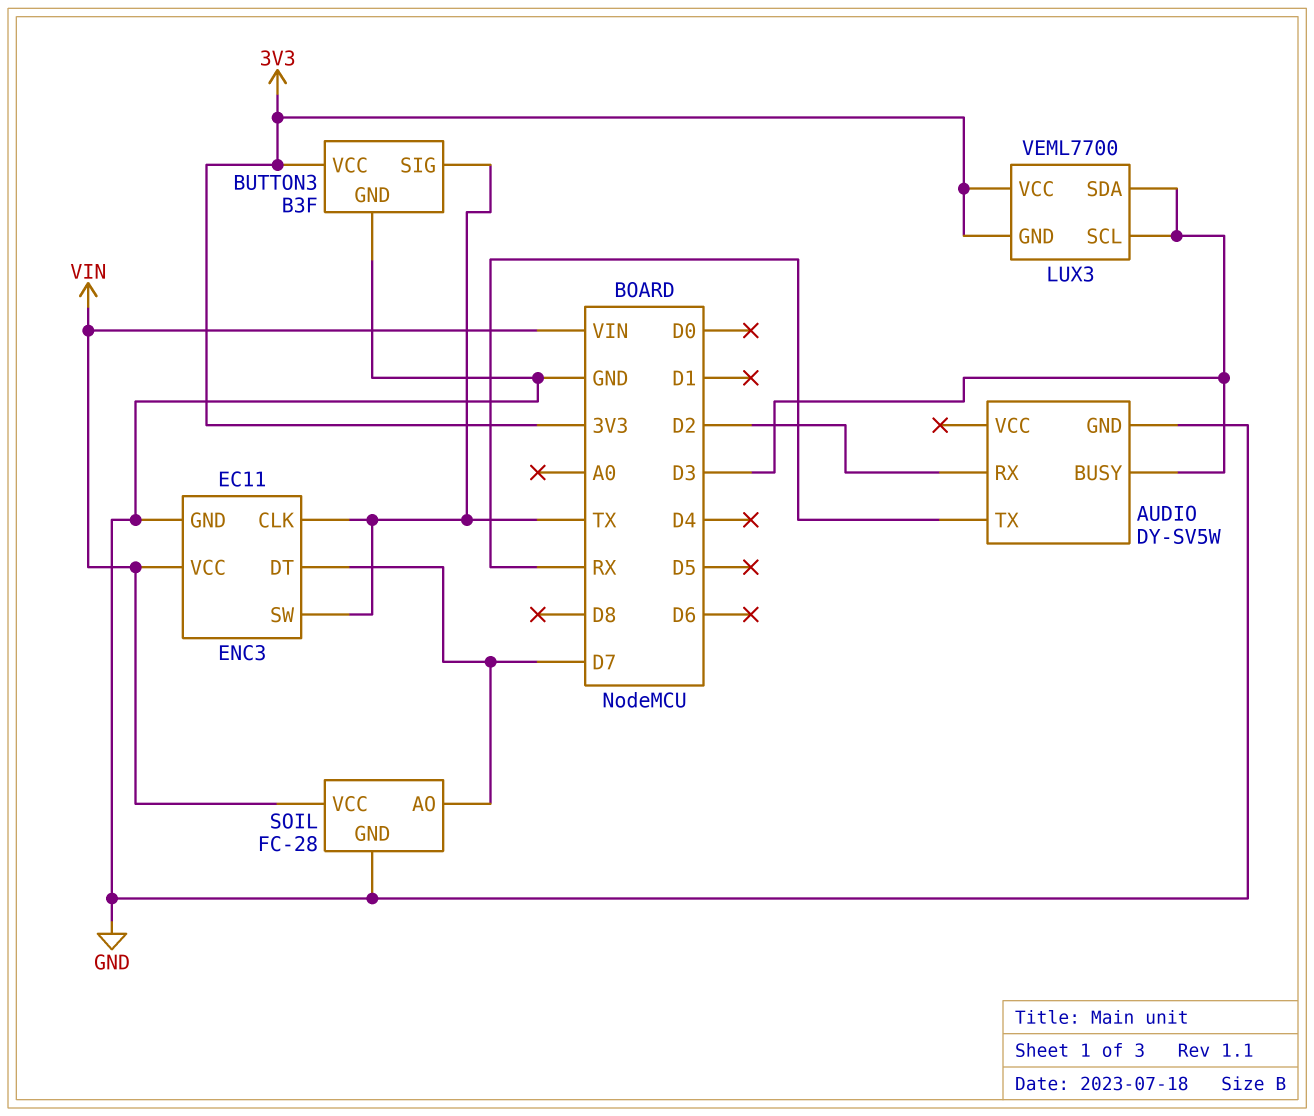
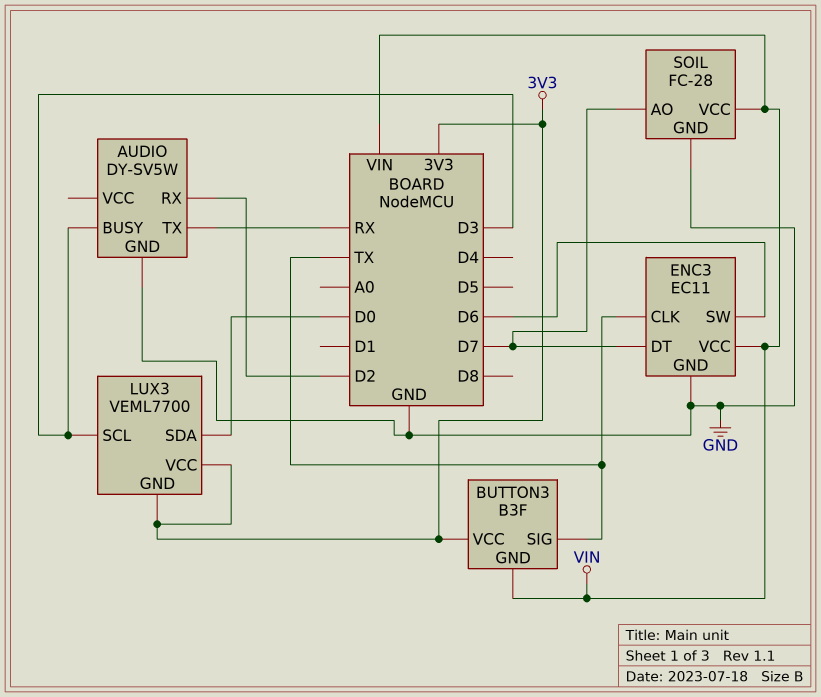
BUTTON3 pin GND: GND -> VIN
ENC3 pin SW: TX -> D6
LUX3 pin SDA: D3 -> D0

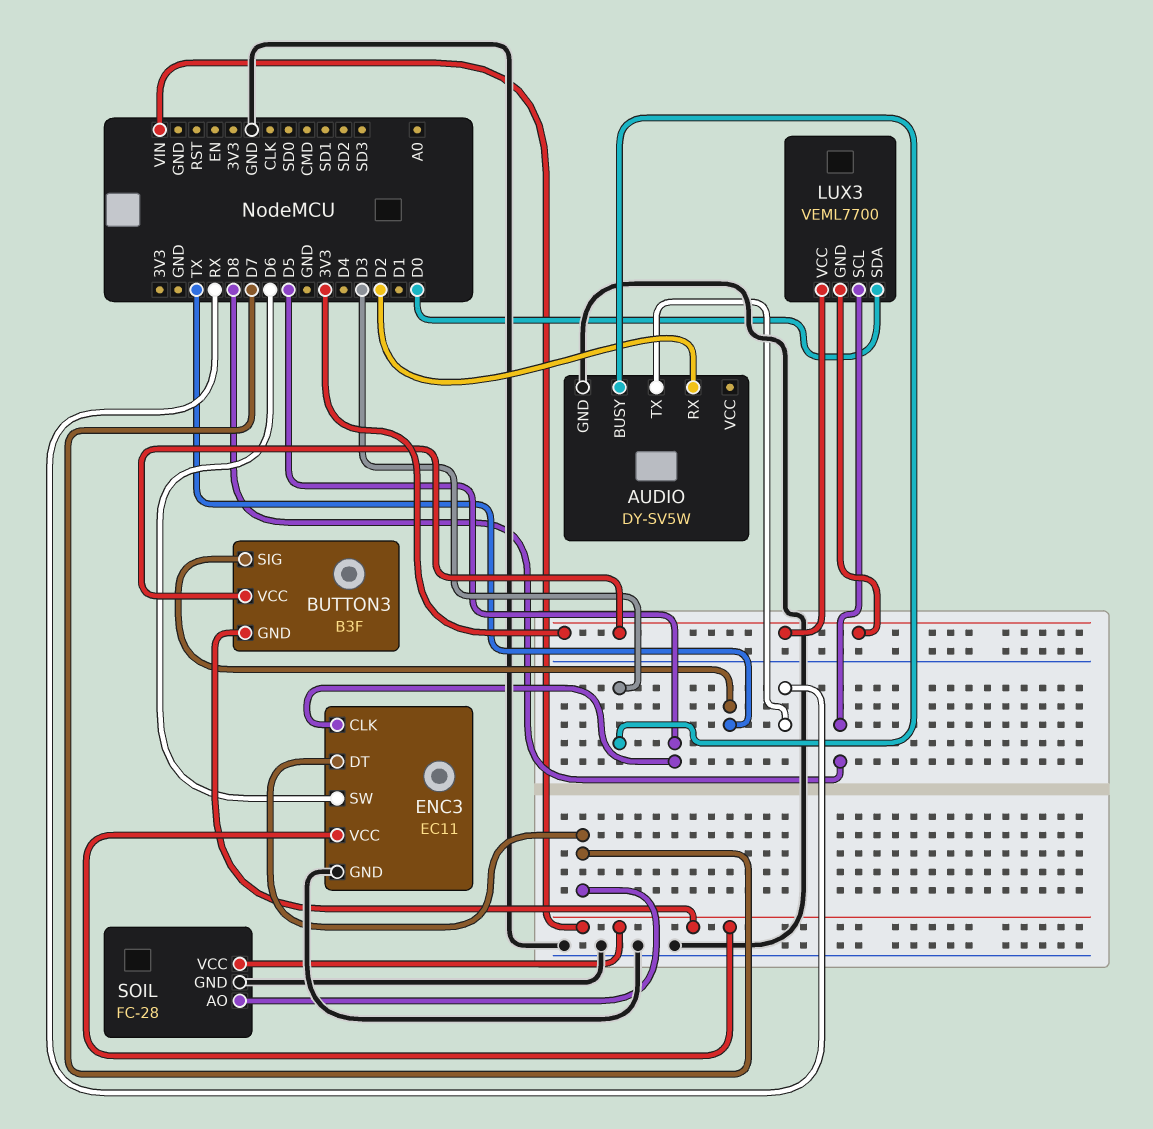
ENC3 pin CLK: TX -> D5
LUX3 pin SCL: D3 -> D8

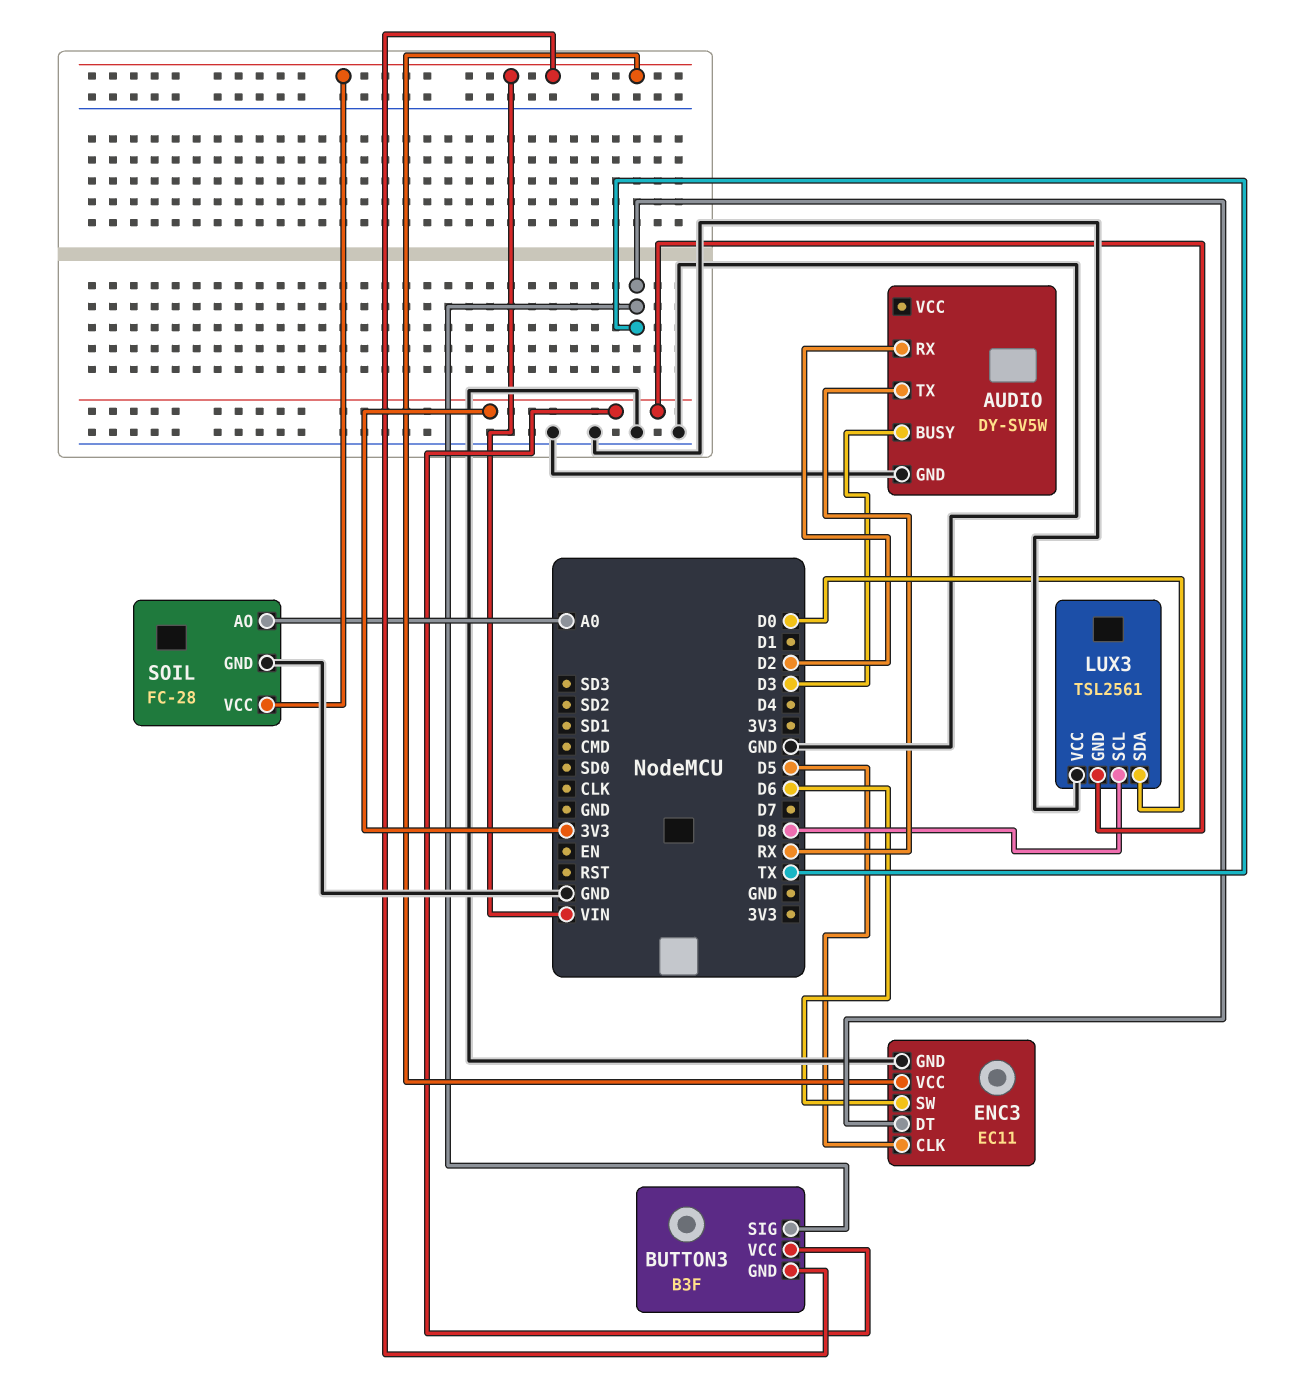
ENC3 pin DT: D7 -> TX
LUX3: VEML7700 -> TSL2561
LUX3 pin VCC: 3V3 -> GND
SOIL pin AO: D7 -> A0

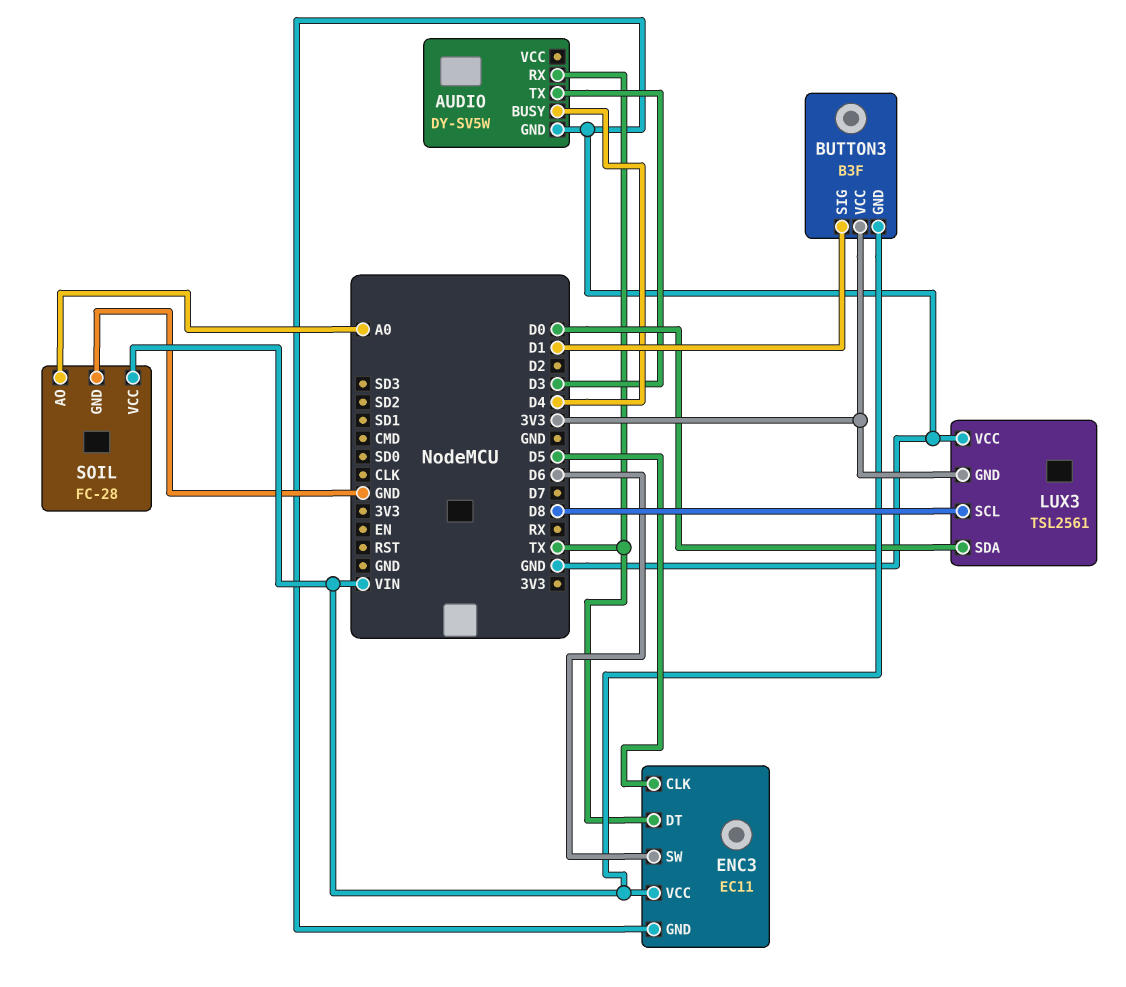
AUDIO pin BUSY: D3 -> D4
AUDIO pin RX: D2 -> TX
AUDIO pin TX: RX -> D3
BUTTON3 pin SIG: TX -> D1

